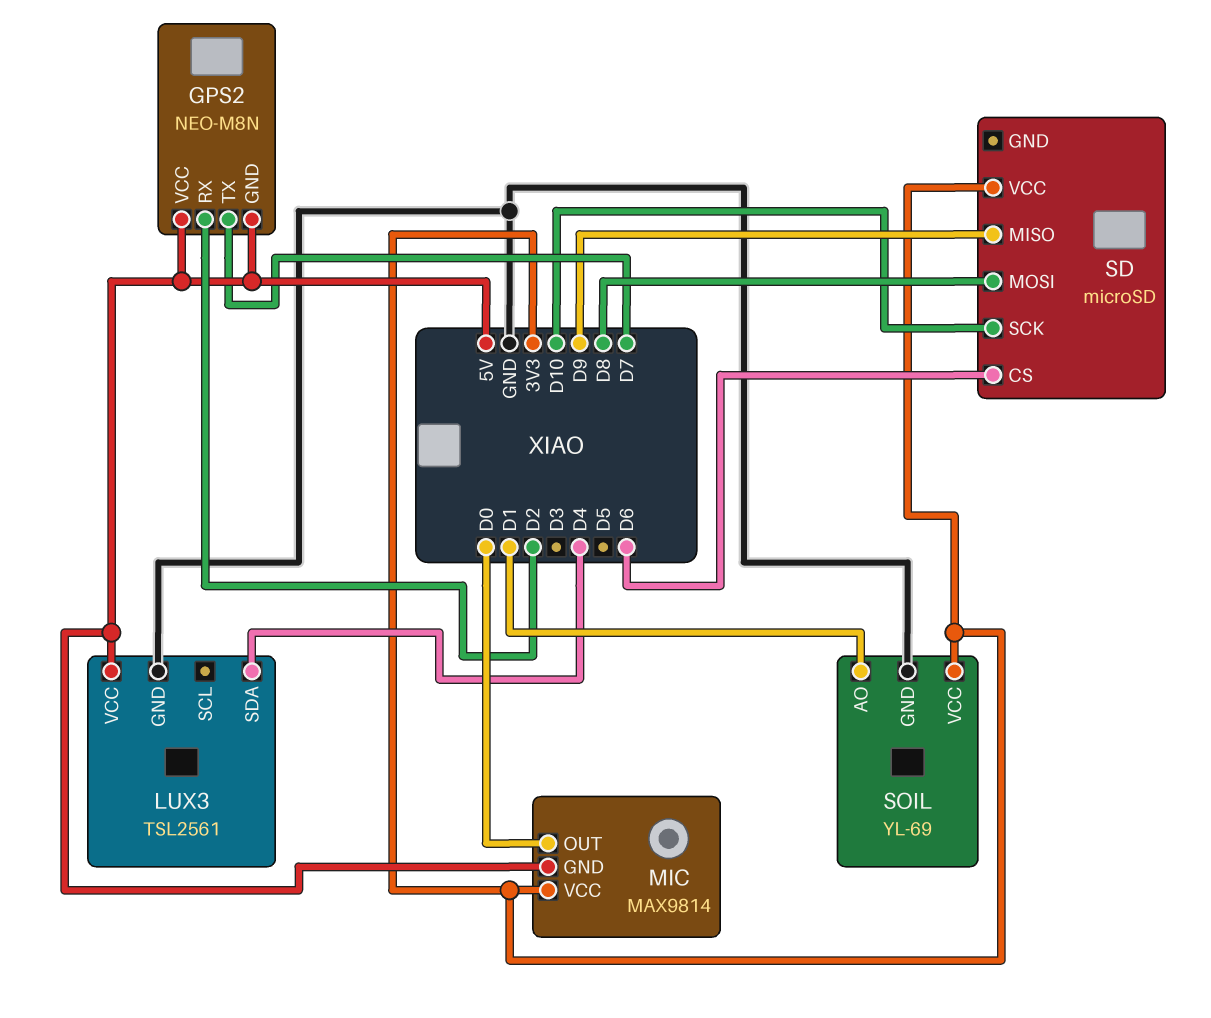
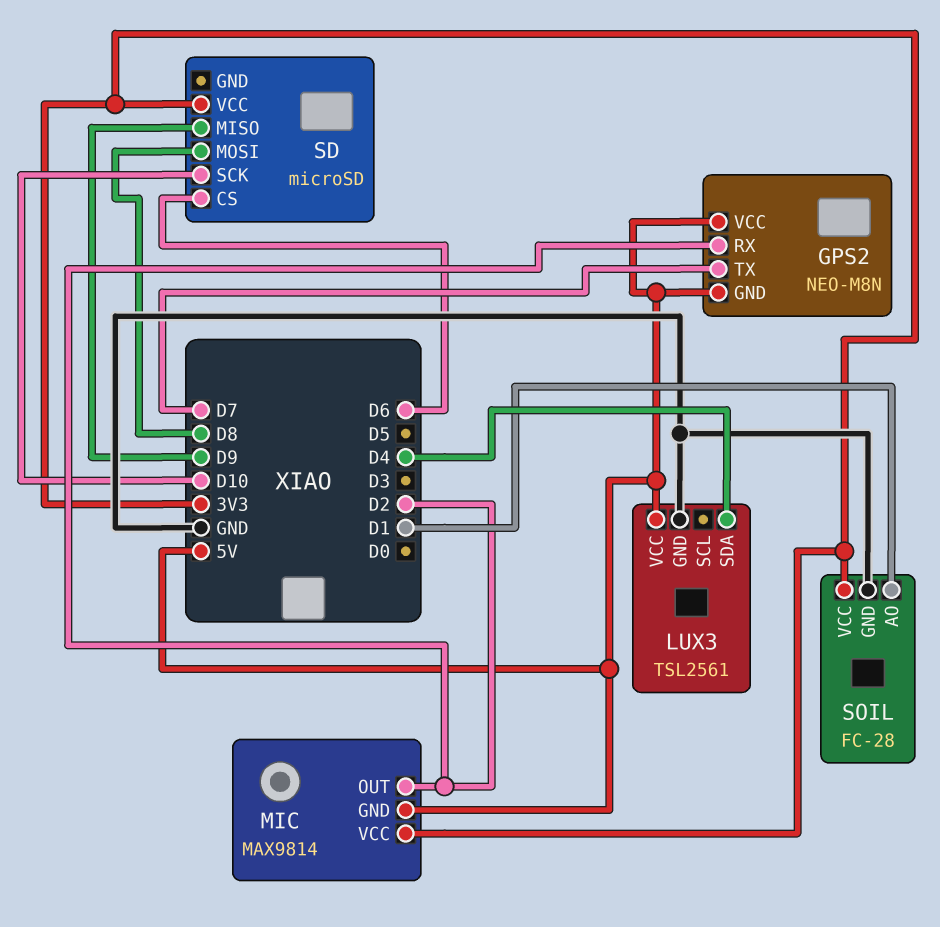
MIC pin OUT: D0 -> D2
SOIL: YL-69 -> FC-28

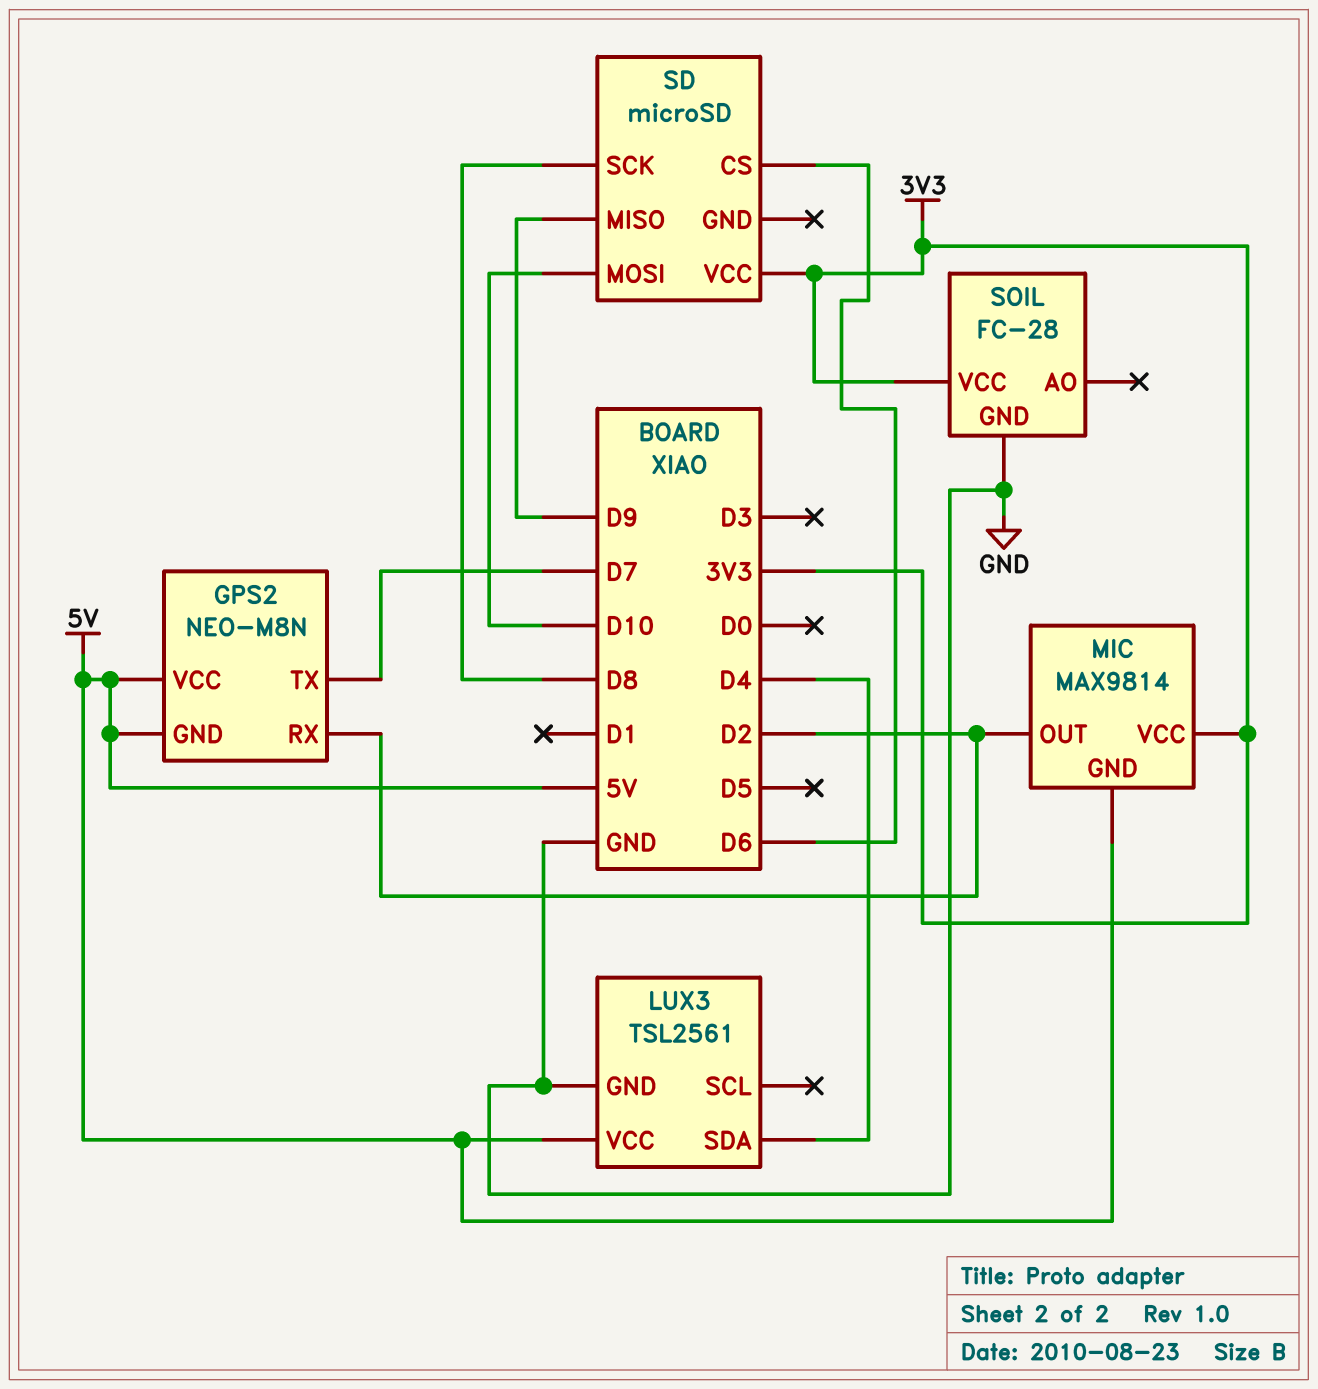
SD pin MOSI: D8 -> D10
SD pin SCK: D10 -> D8
SOIL pin AO: D1 -> none

